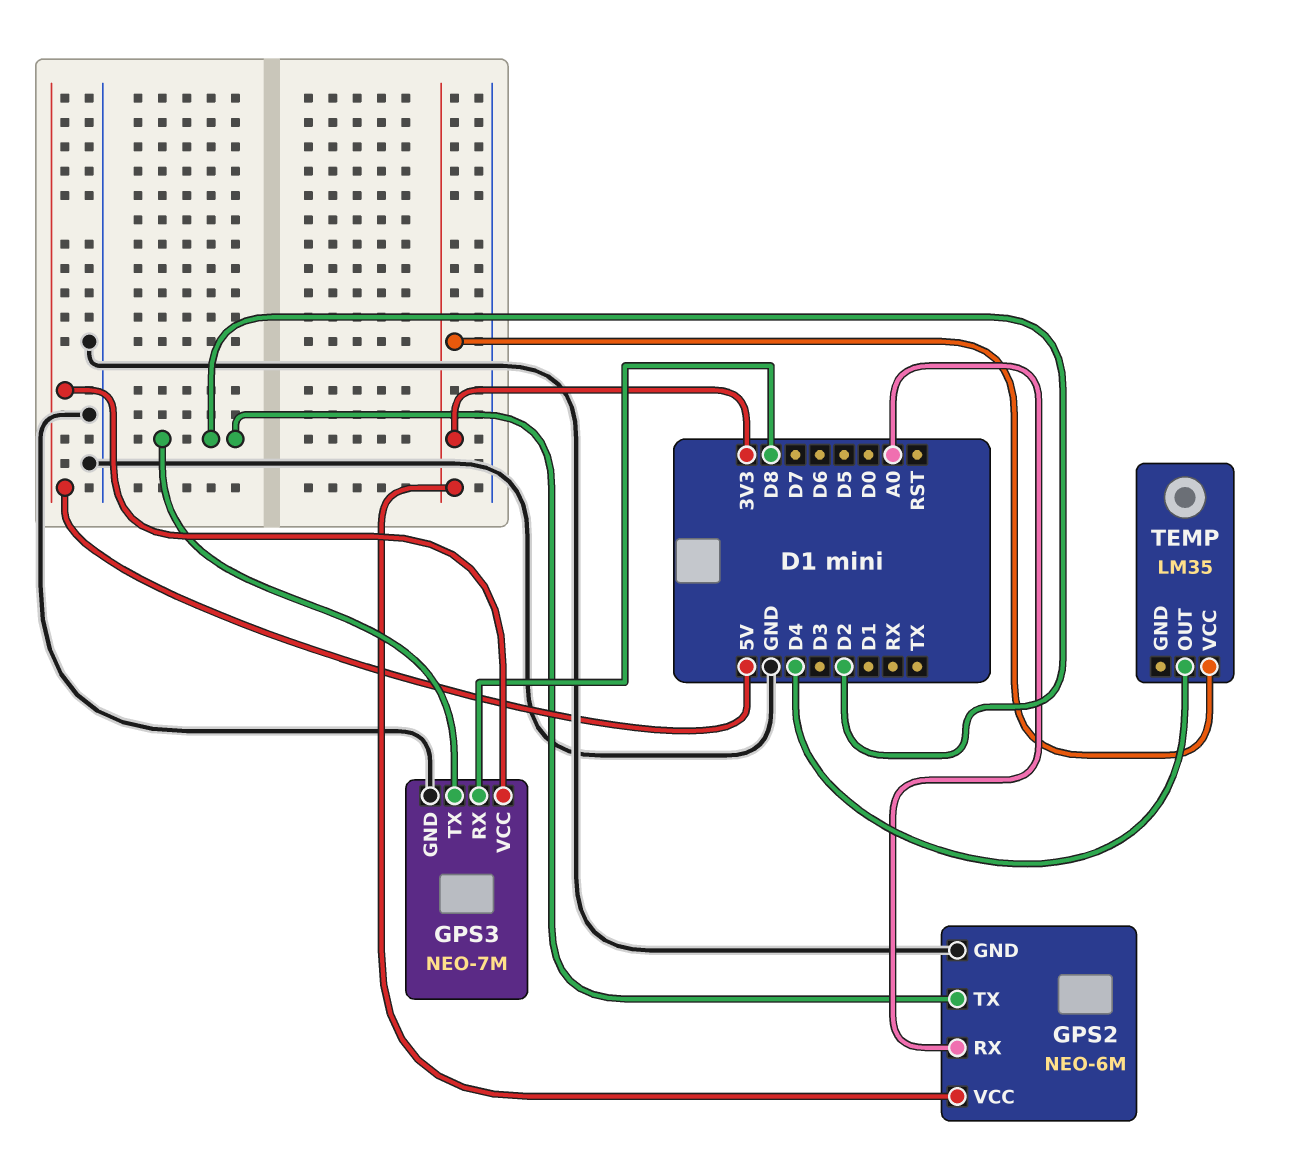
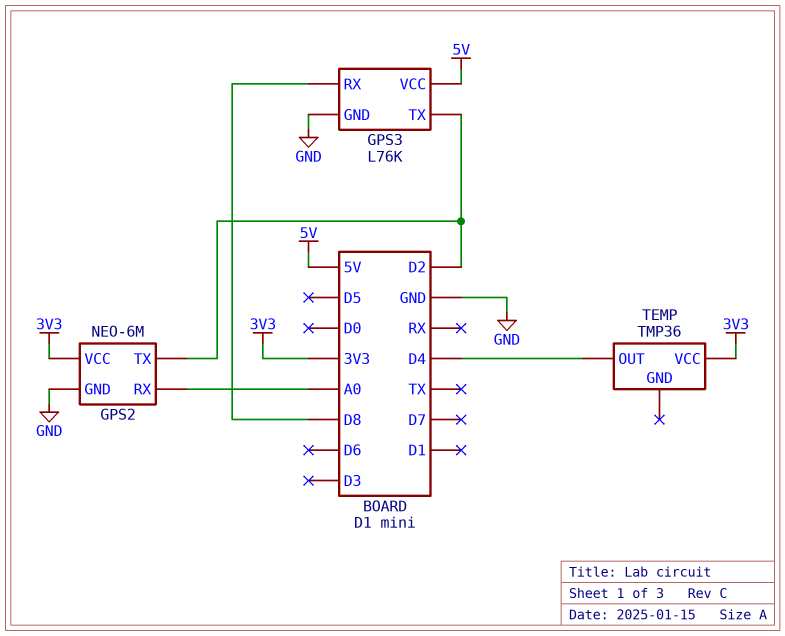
GPS3: NEO-7M -> L76K
TEMP: LM35 -> TMP36

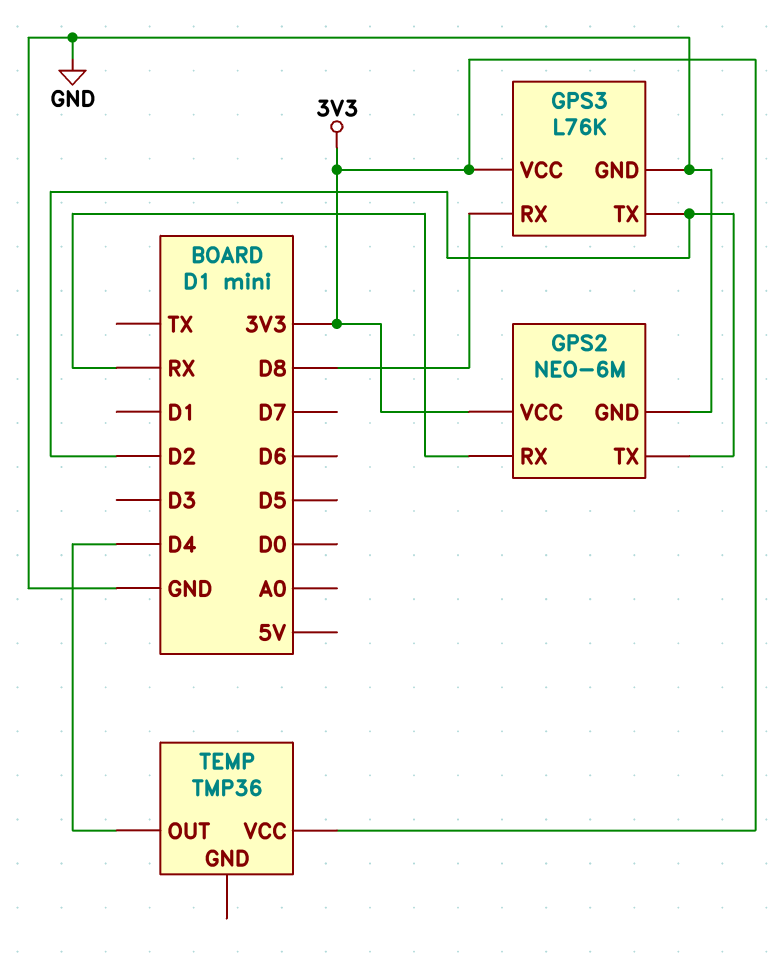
GPS2 pin RX: A0 -> RX
GPS3 pin VCC: 5V -> 3V3

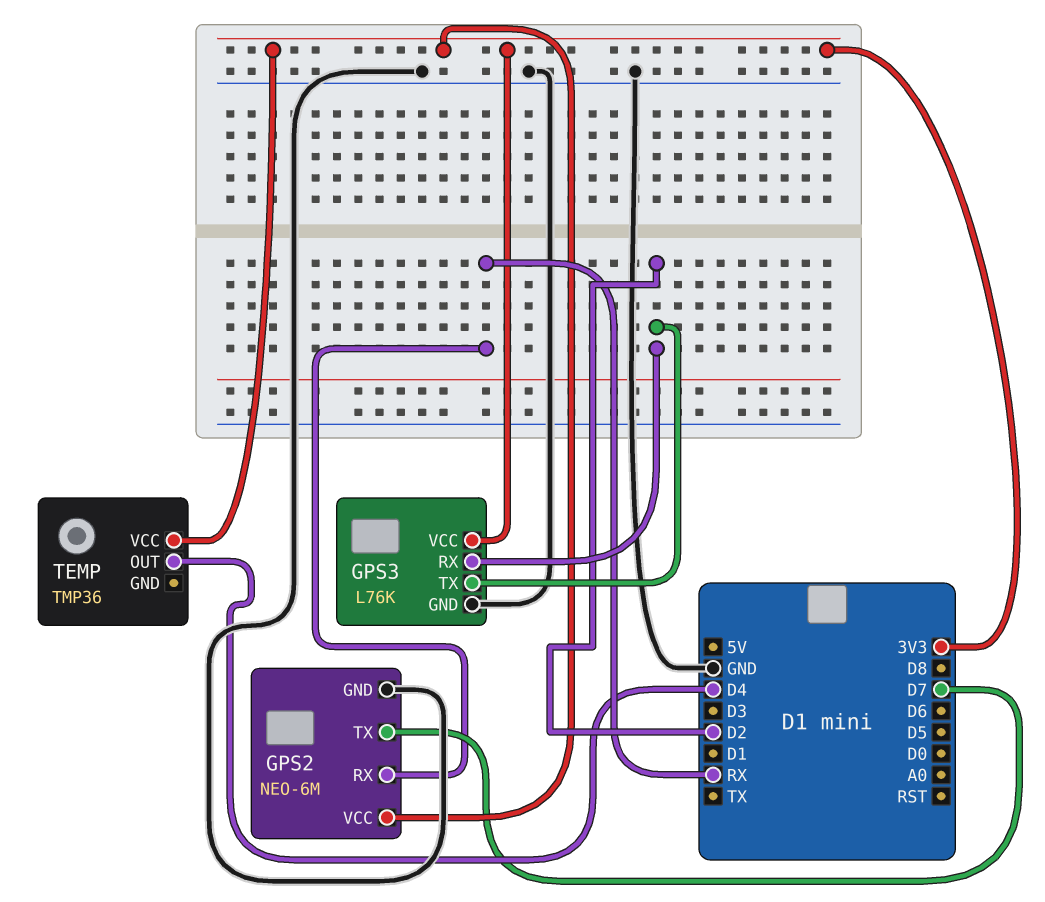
GPS2 pin TX: D2 -> D7
GPS3 pin RX: D8 -> D2

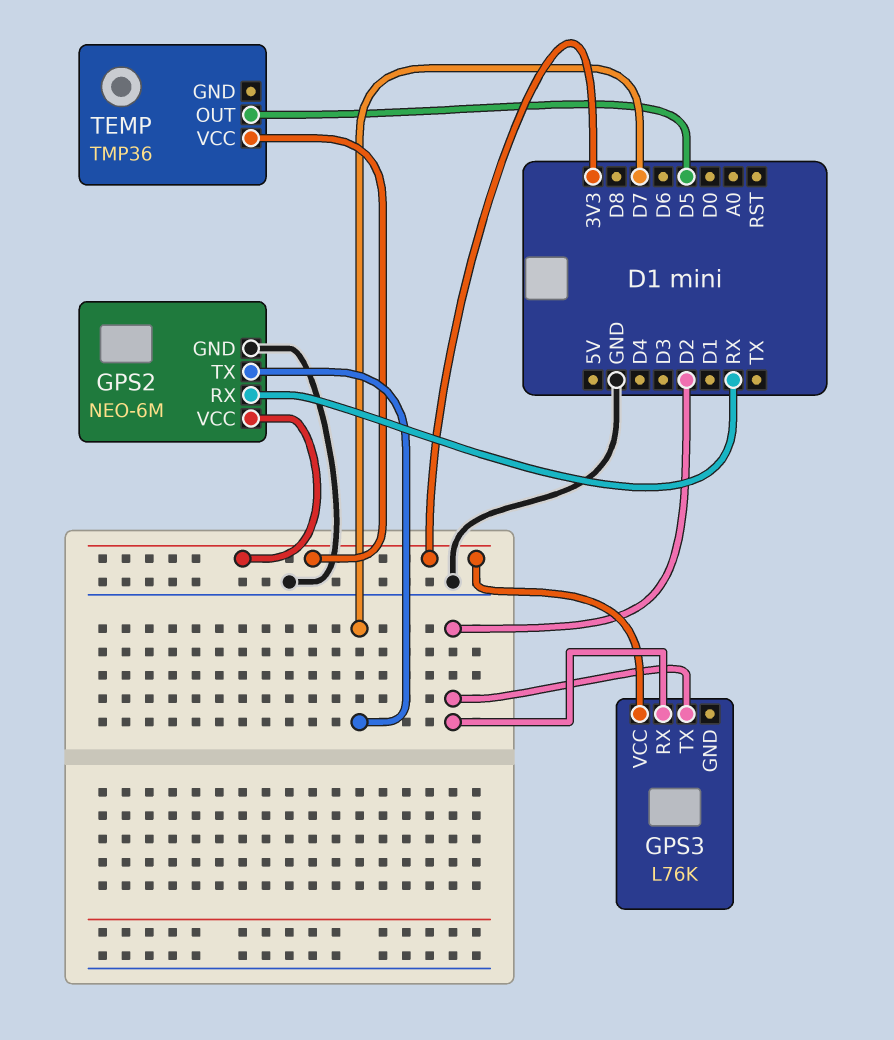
GPS3 pin GND: GND -> none
TEMP pin OUT: D4 -> D5

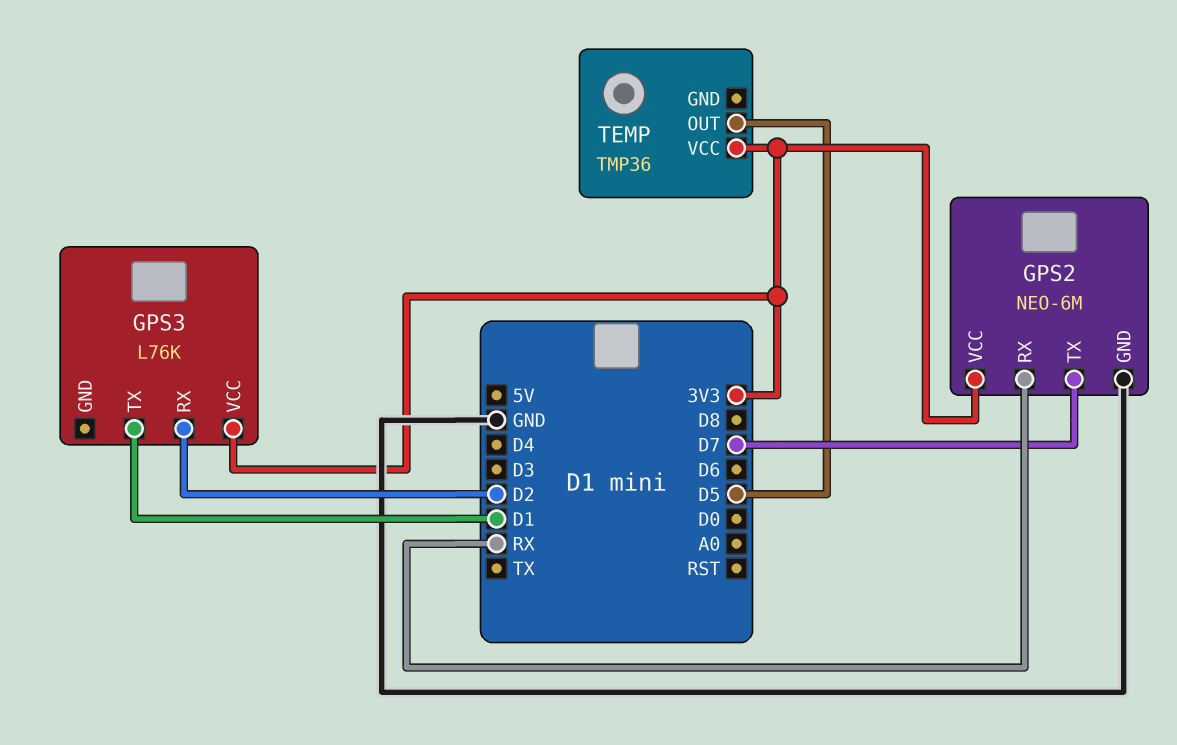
GPS3 pin TX: D2 -> D1

